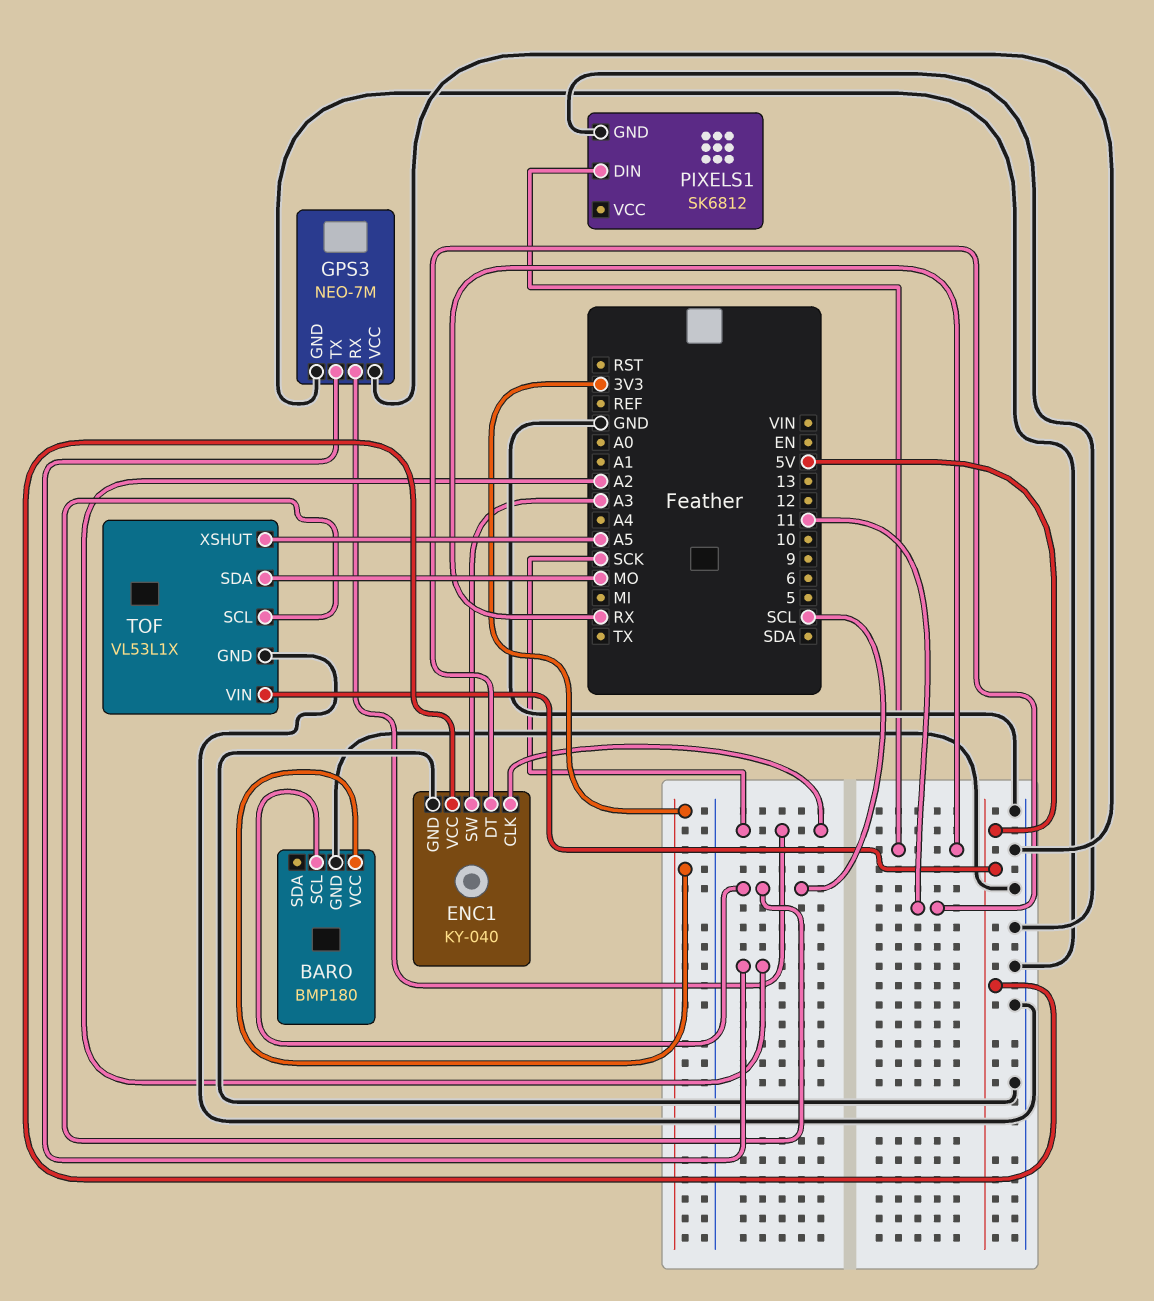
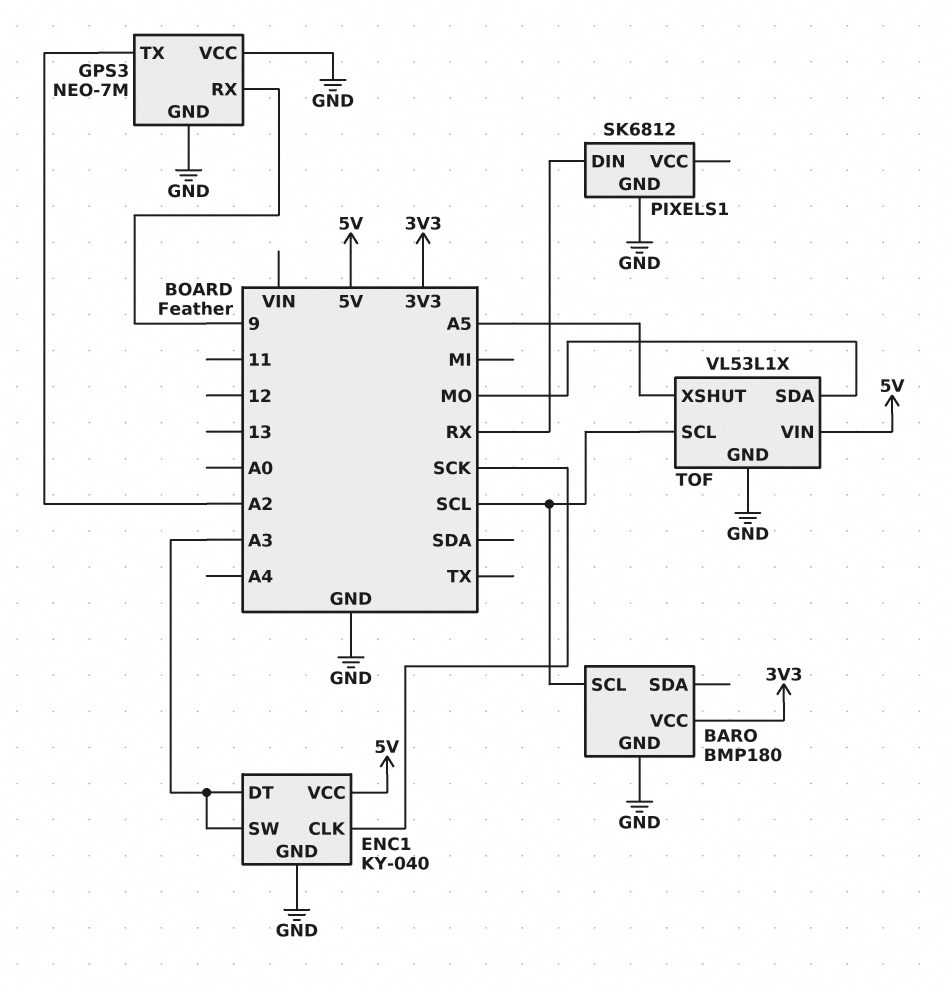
ENC1 pin DT: 11 -> A3
GPS3 pin RX: SCK -> 9

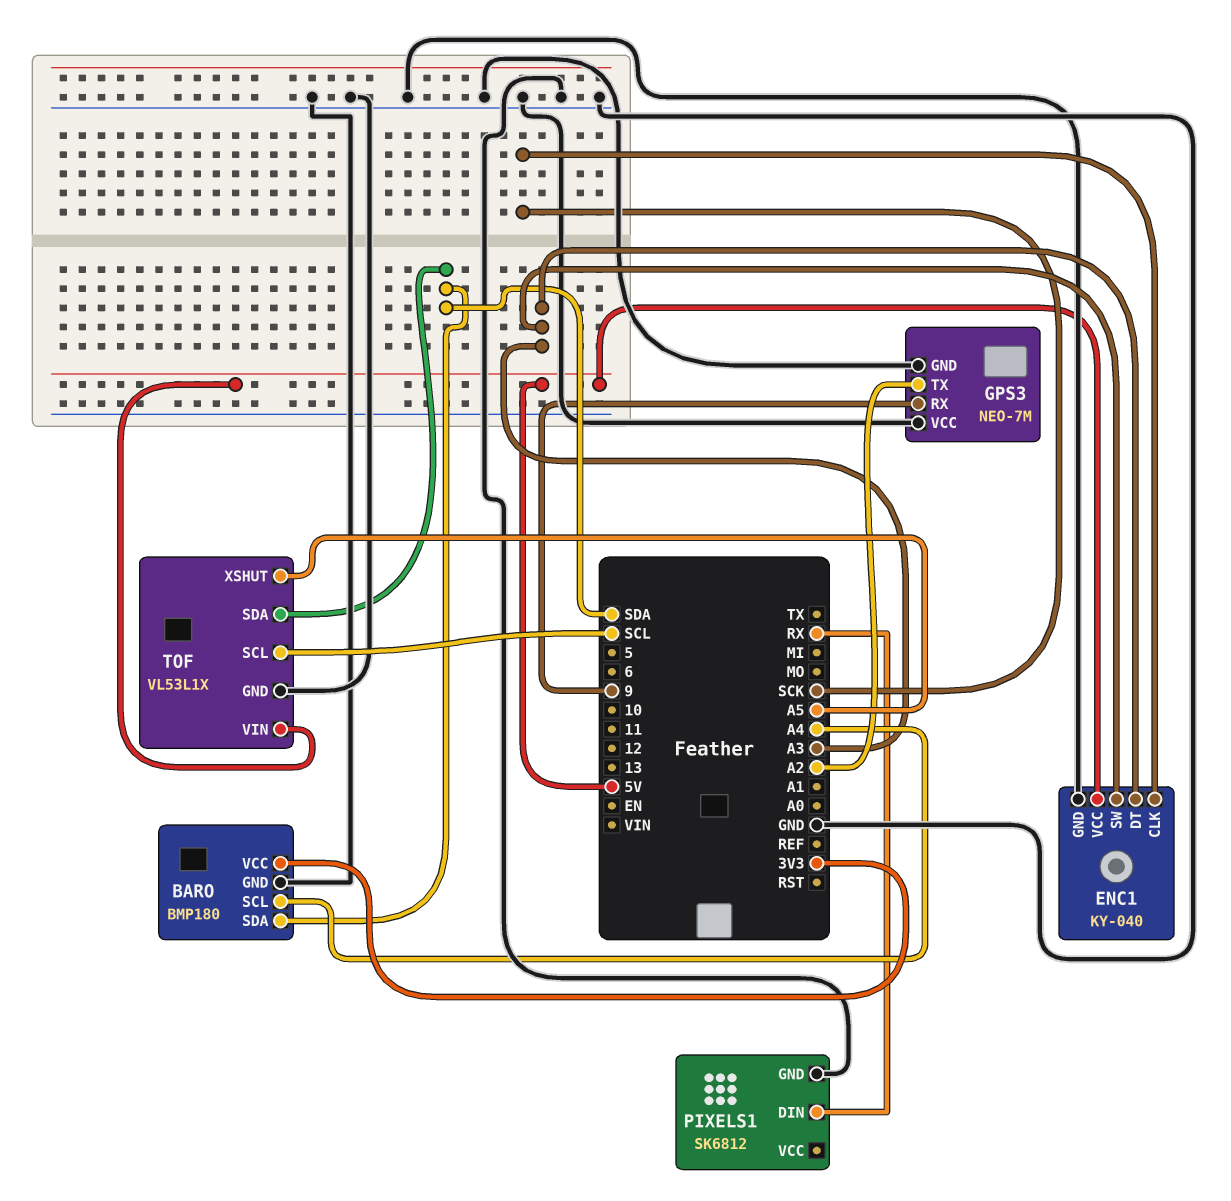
BARO pin SCL: SCL -> A4
BARO pin SDA: none -> SDA
TOF pin SDA: MO -> SDA

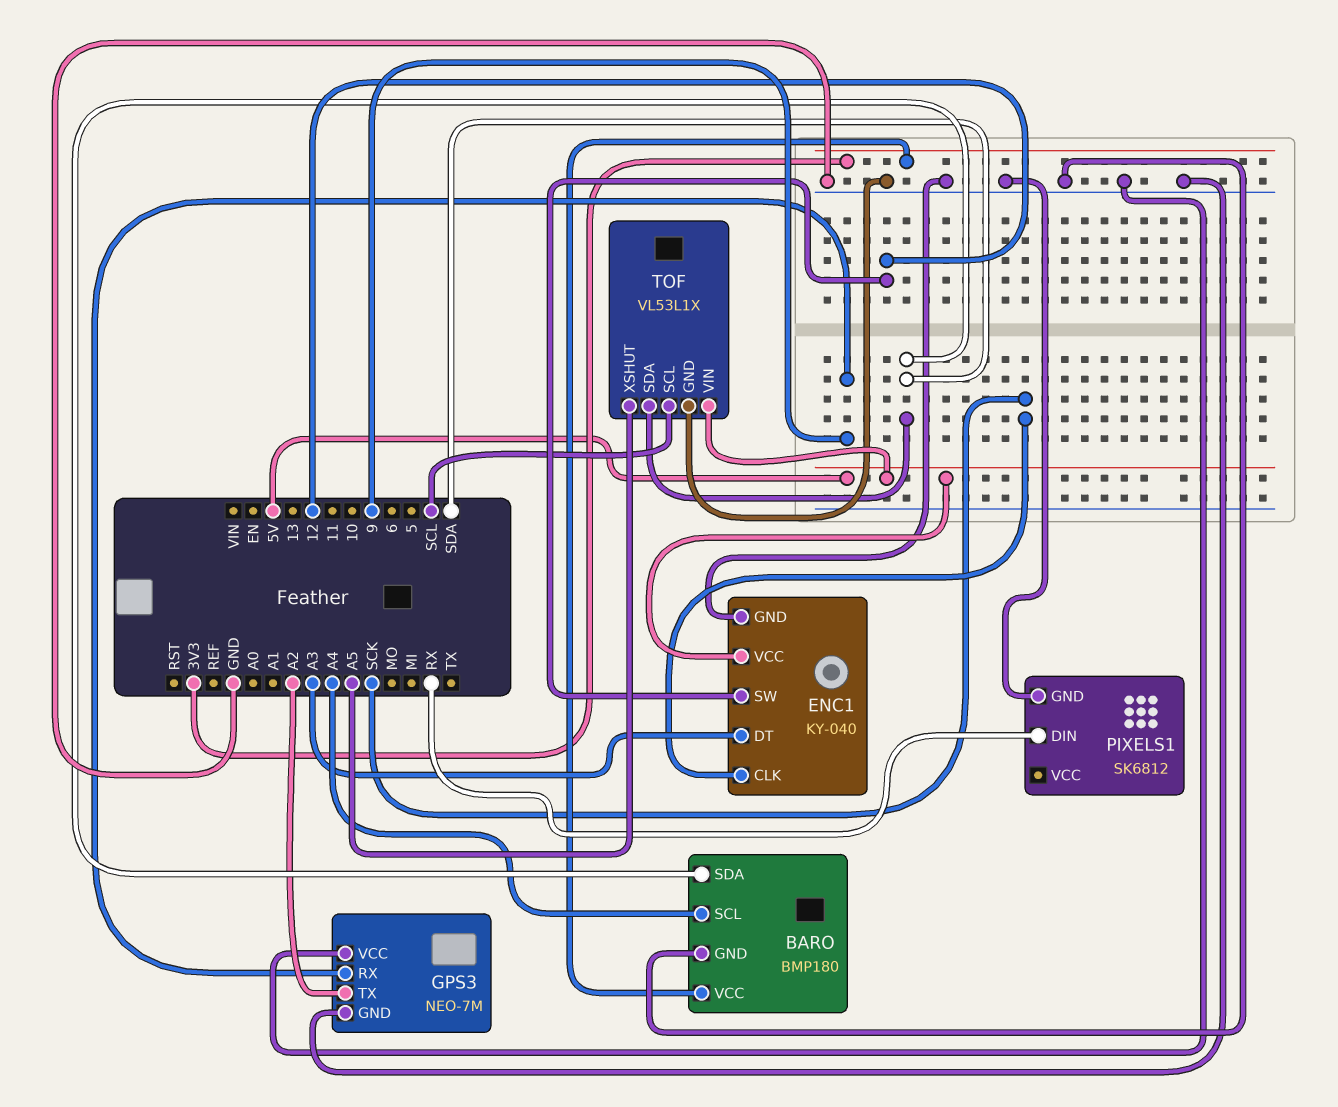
ENC1 pin SW: A3 -> 12

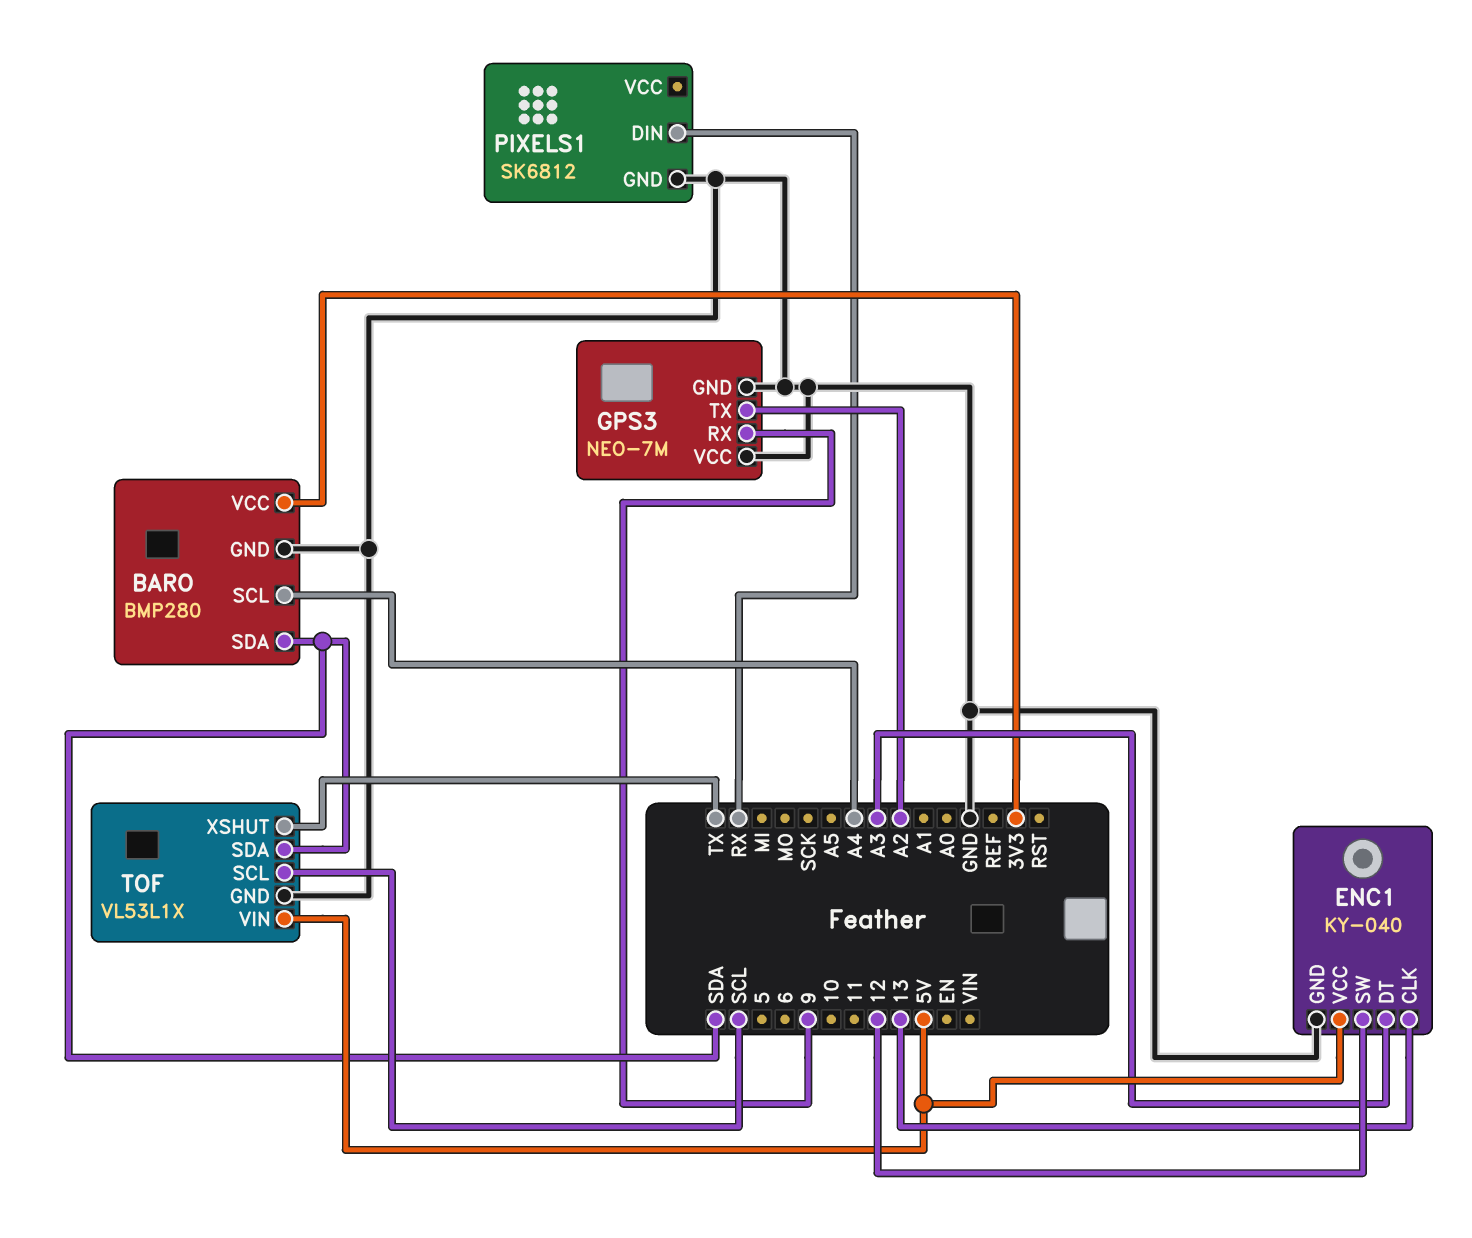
BARO: BMP180 -> BMP280
ENC1 pin CLK: SCK -> 13
TOF pin XSHUT: A5 -> TX

